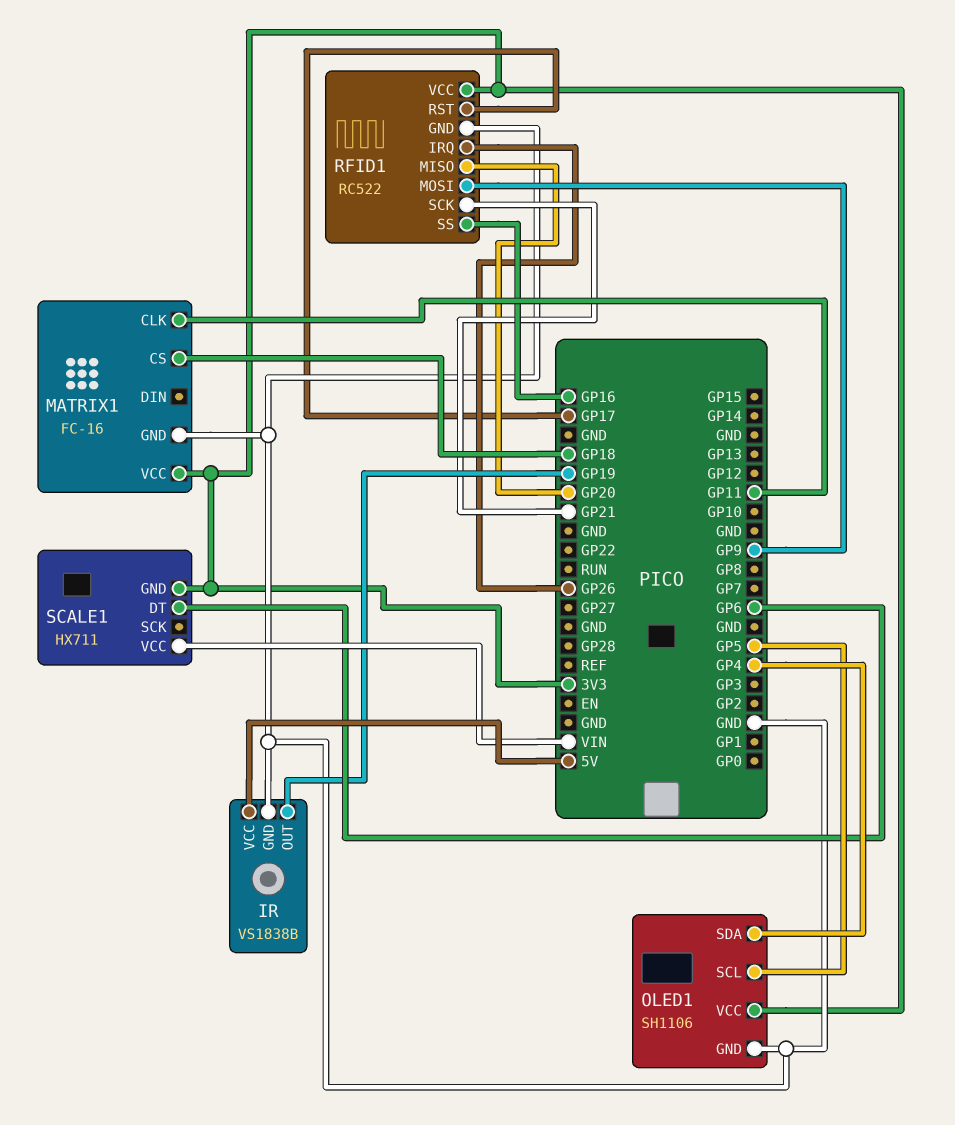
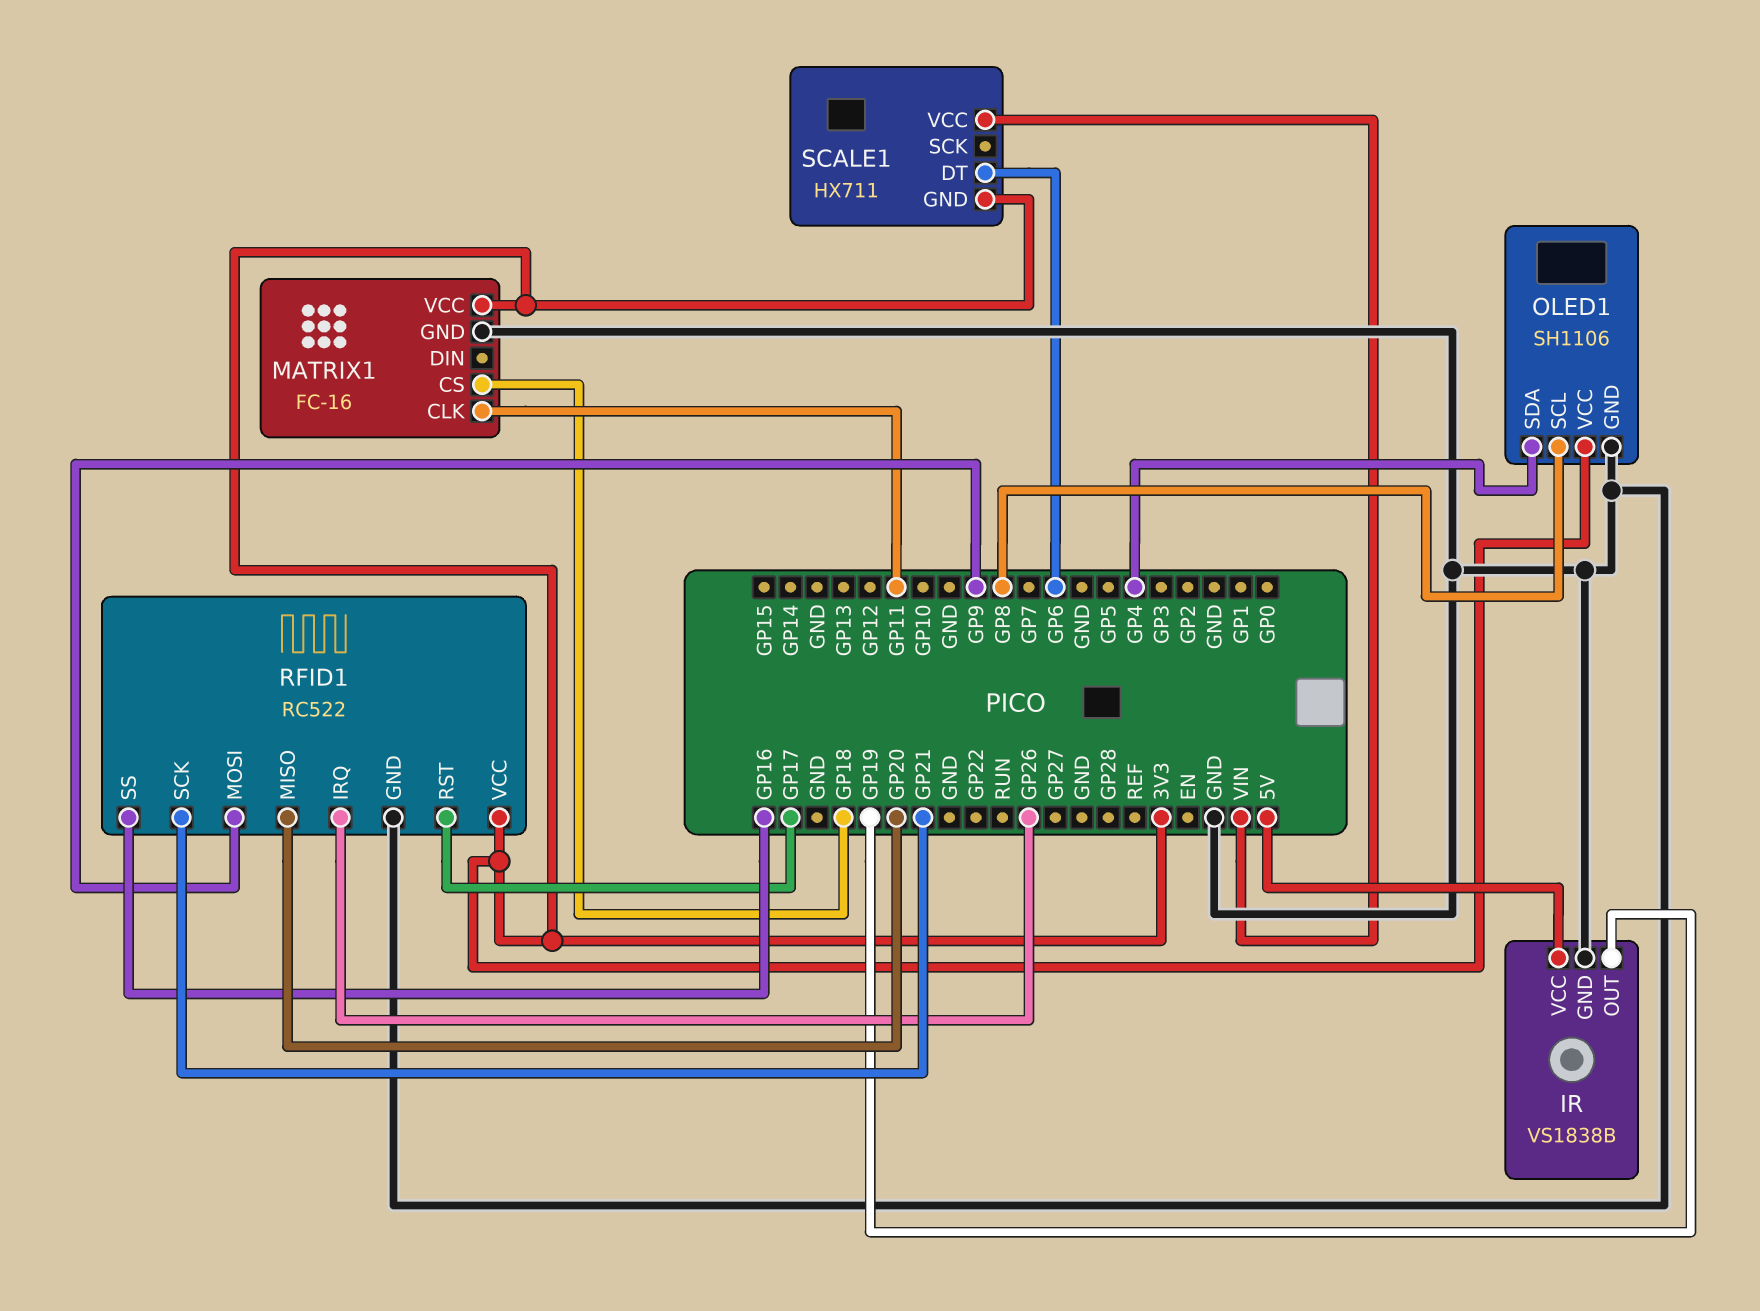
OLED1 pin SCL: GP5 -> GP8

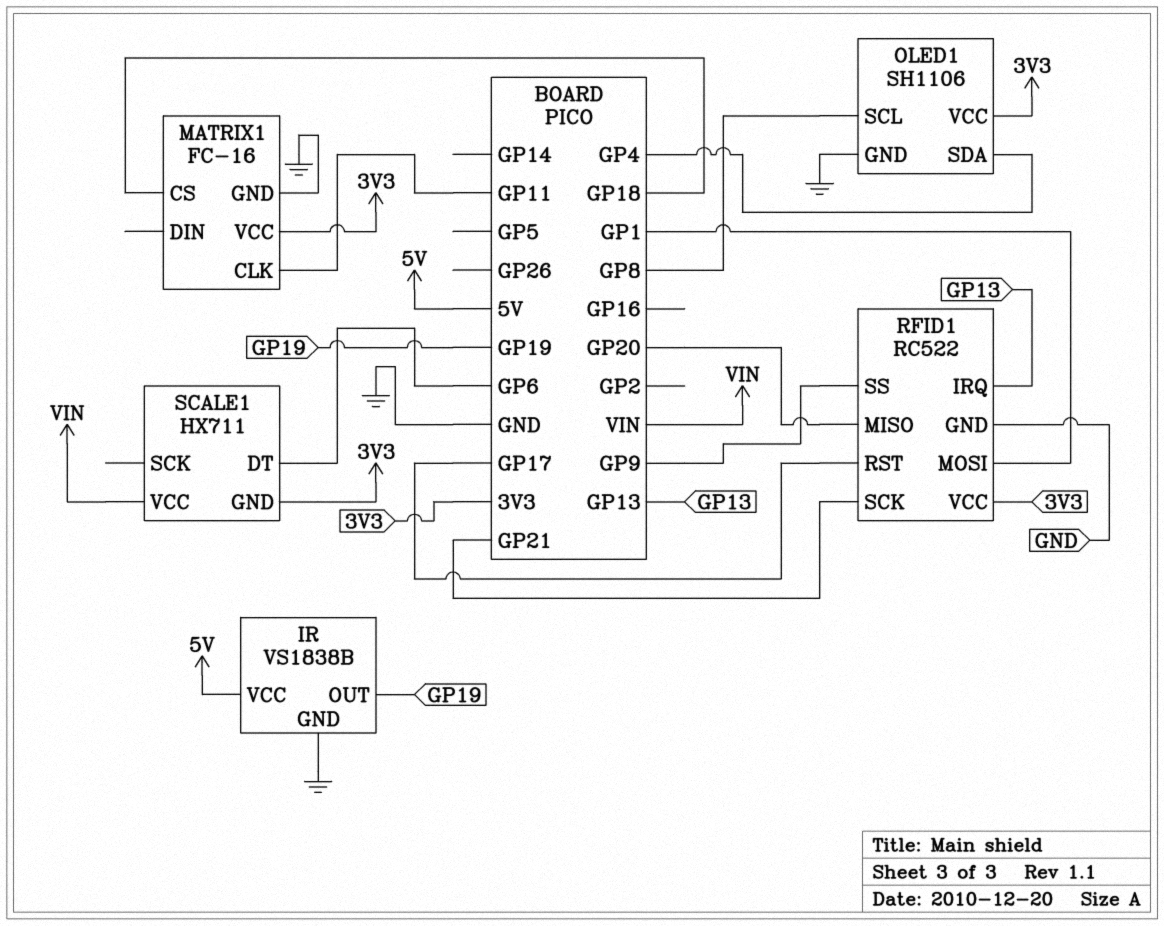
RFID1 pin IRQ: GP26 -> GP13
RFID1 pin MOSI: GP9 -> GP1
RFID1 pin SS: GP16 -> GP9

